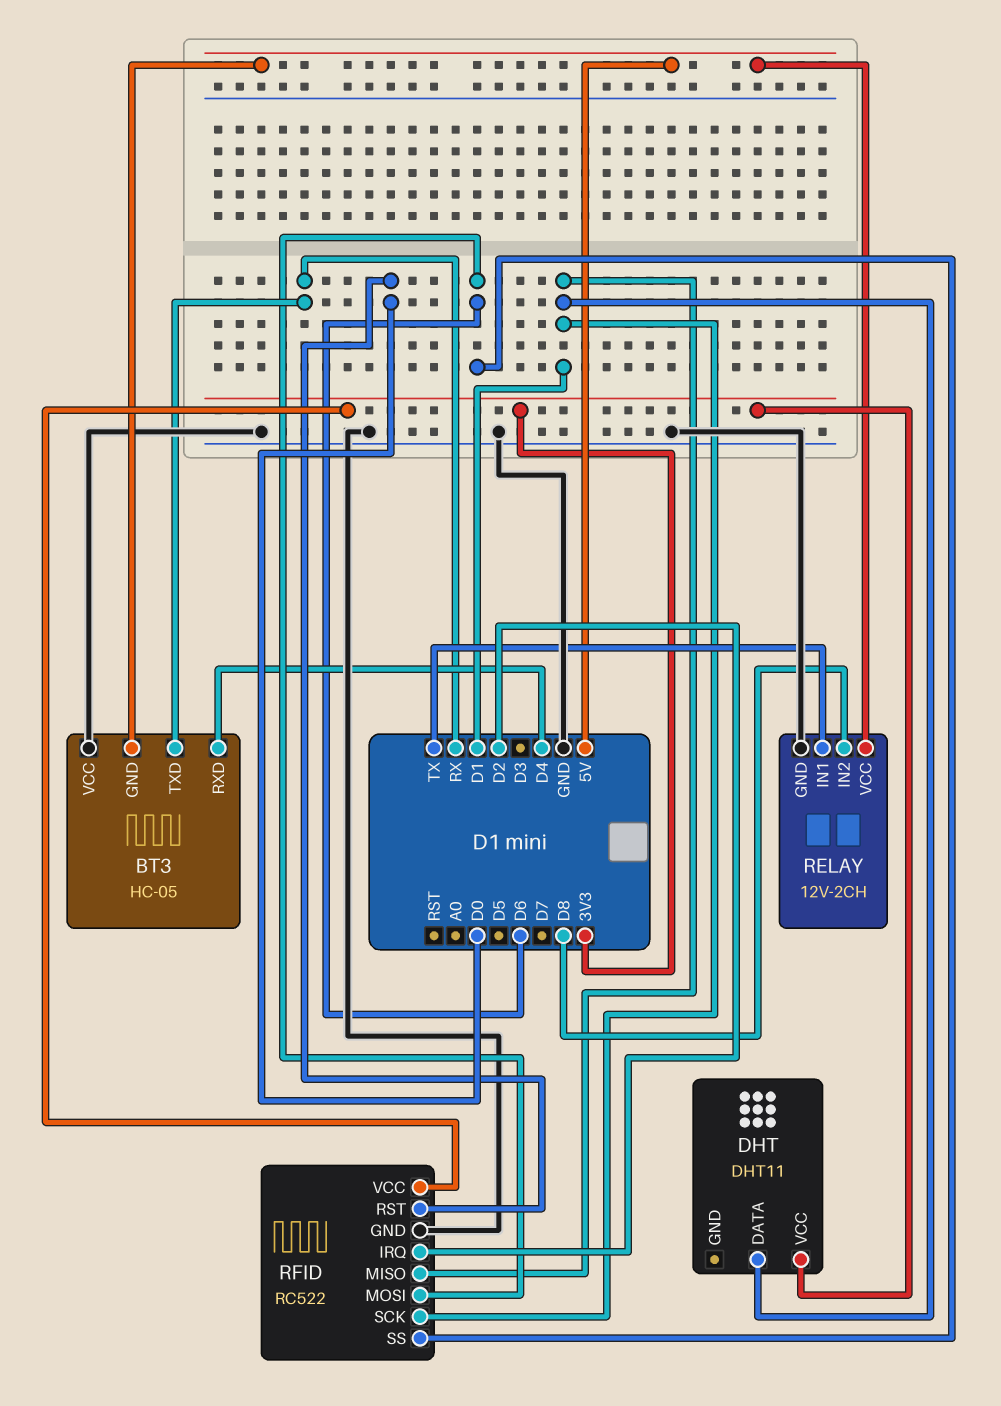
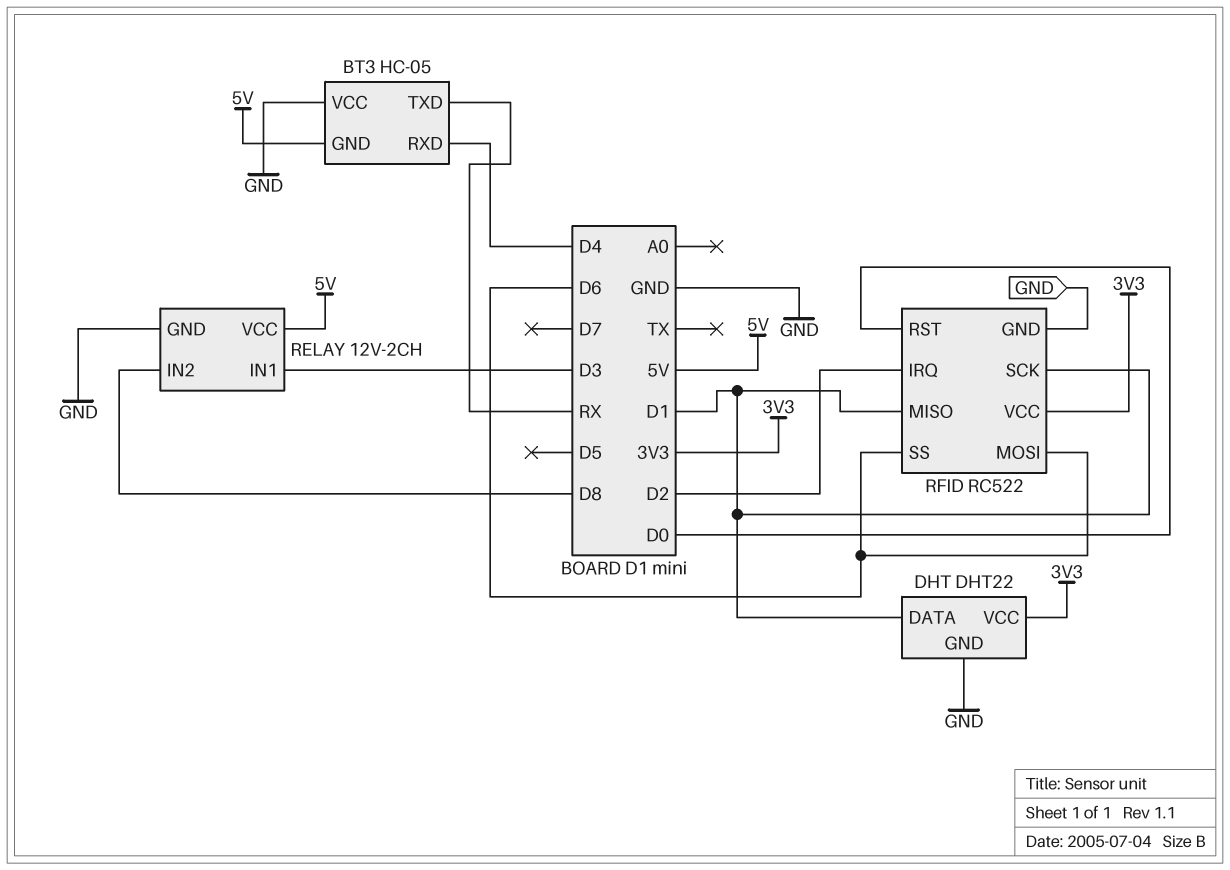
DHT: DHT11 -> DHT22
DHT pin GND: none -> GND
RELAY pin IN1: TX -> D3

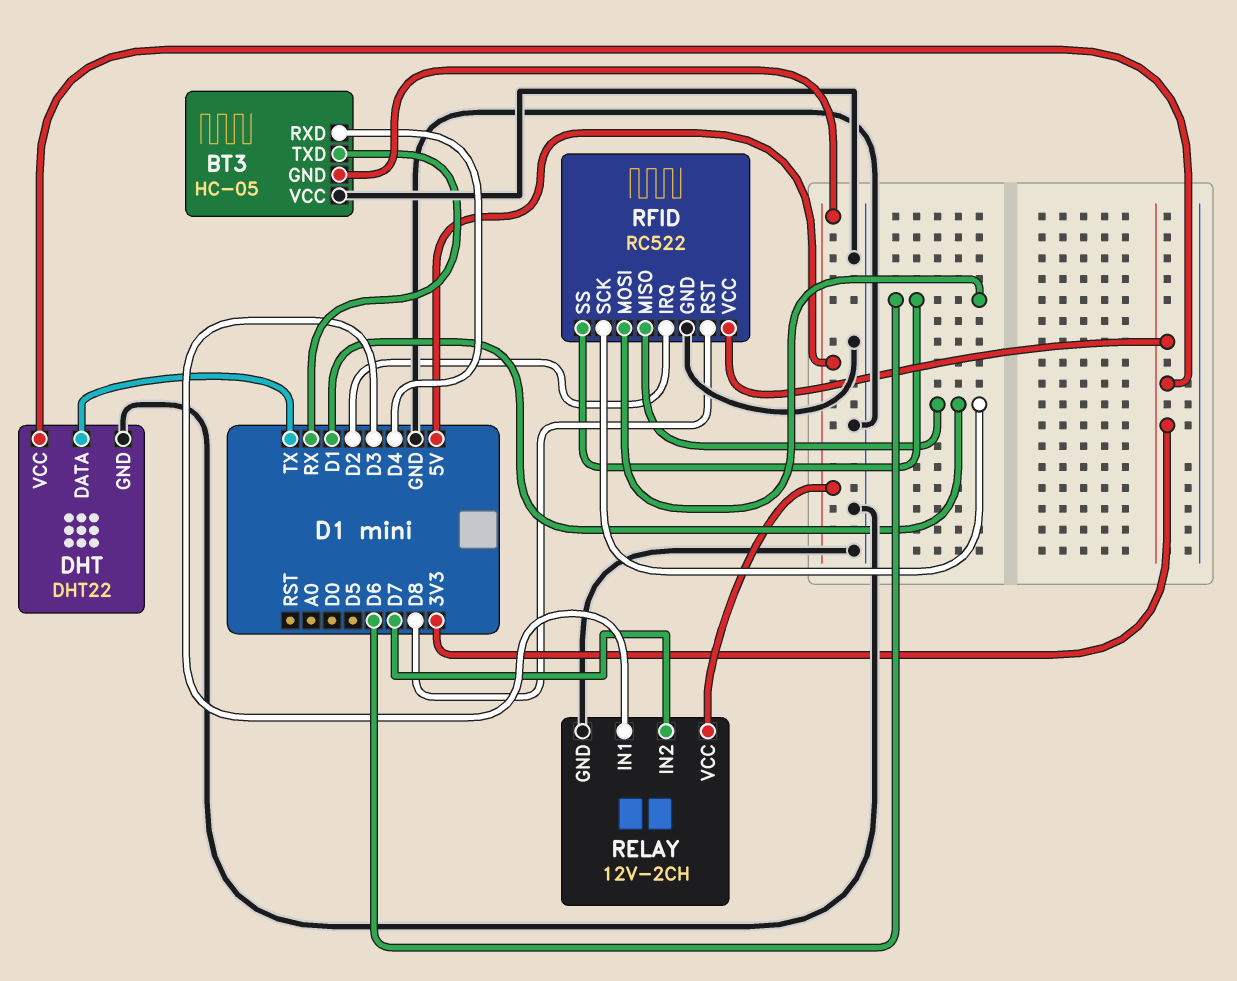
DHT pin DATA: D1 -> TX
RELAY pin IN2: D8 -> D7
RFID pin RST: D0 -> D8

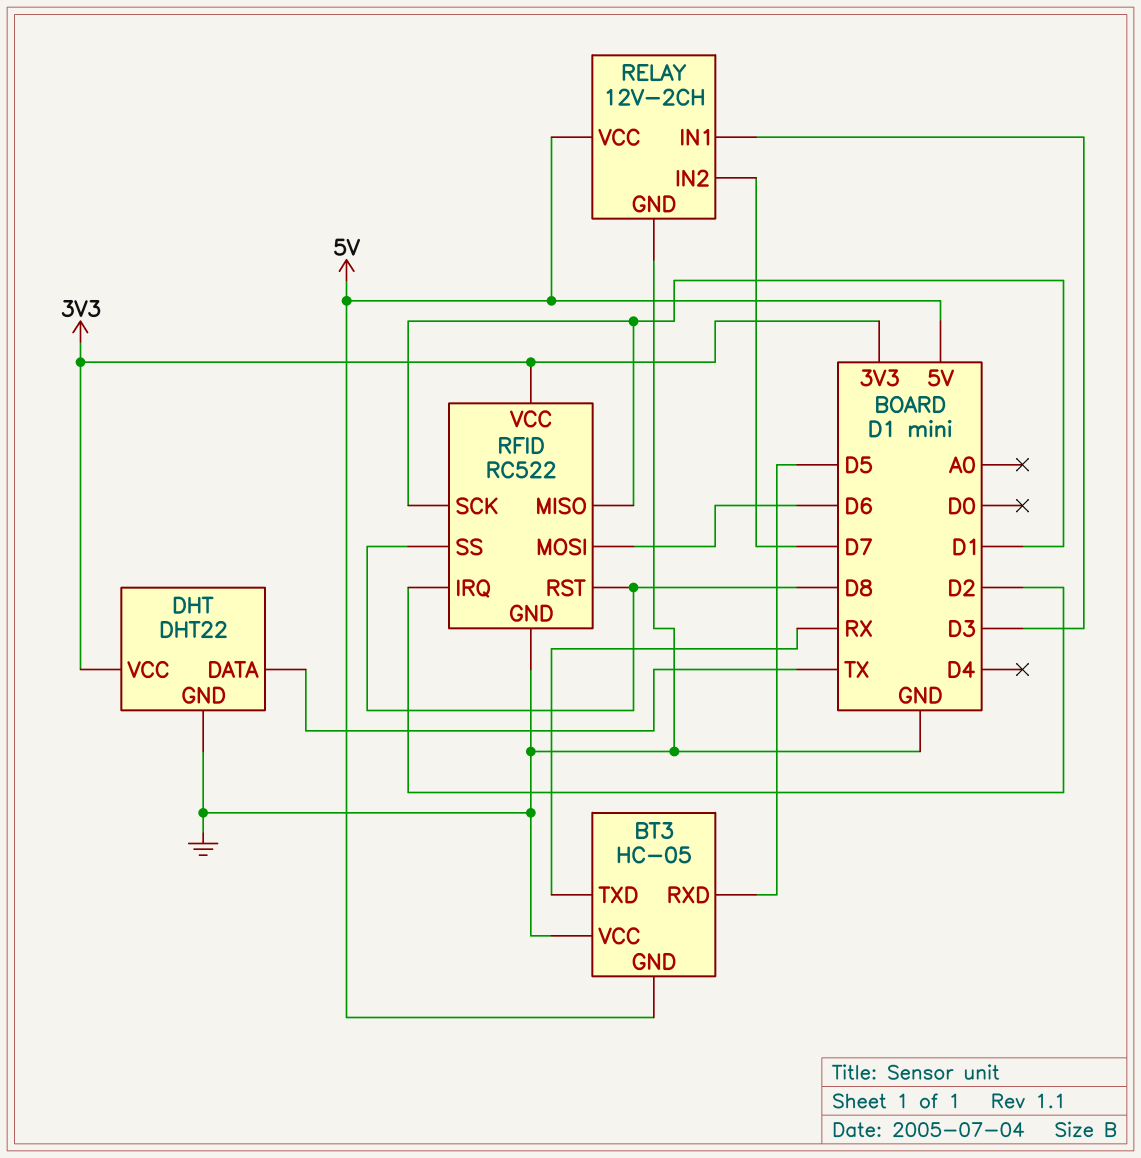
BT3 pin RXD: D4 -> D5
RFID pin SS: D6 -> D8

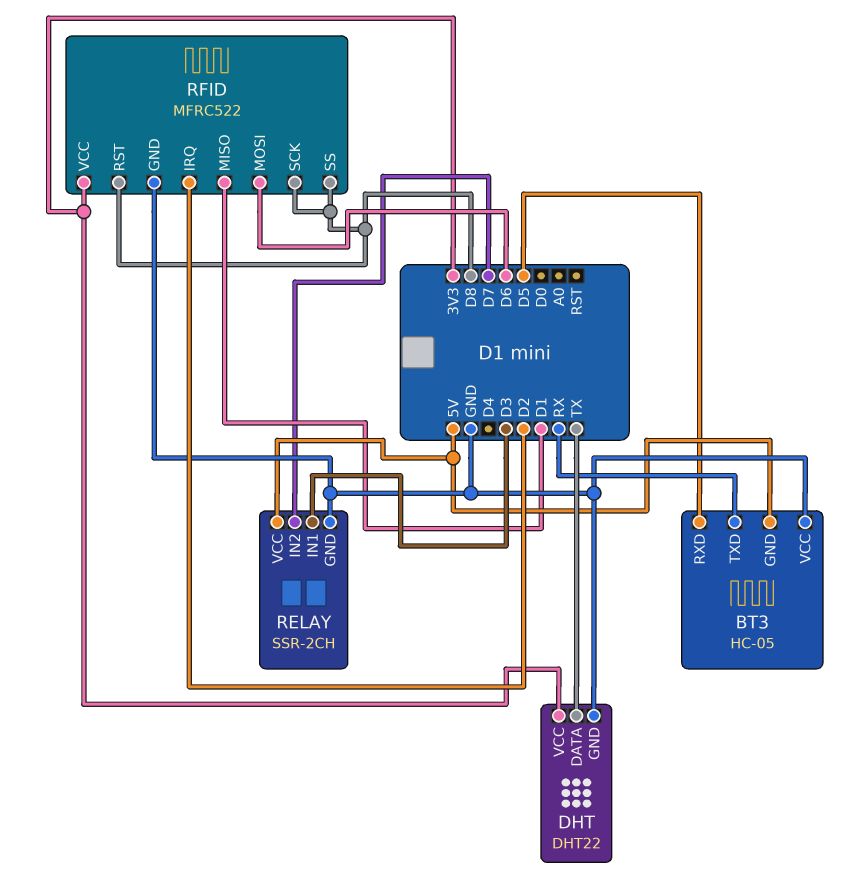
RELAY: 12V-2CH -> SSR-2CH
RFID: RC522 -> MFRC522
RFID pin SCK: D1 -> D8

